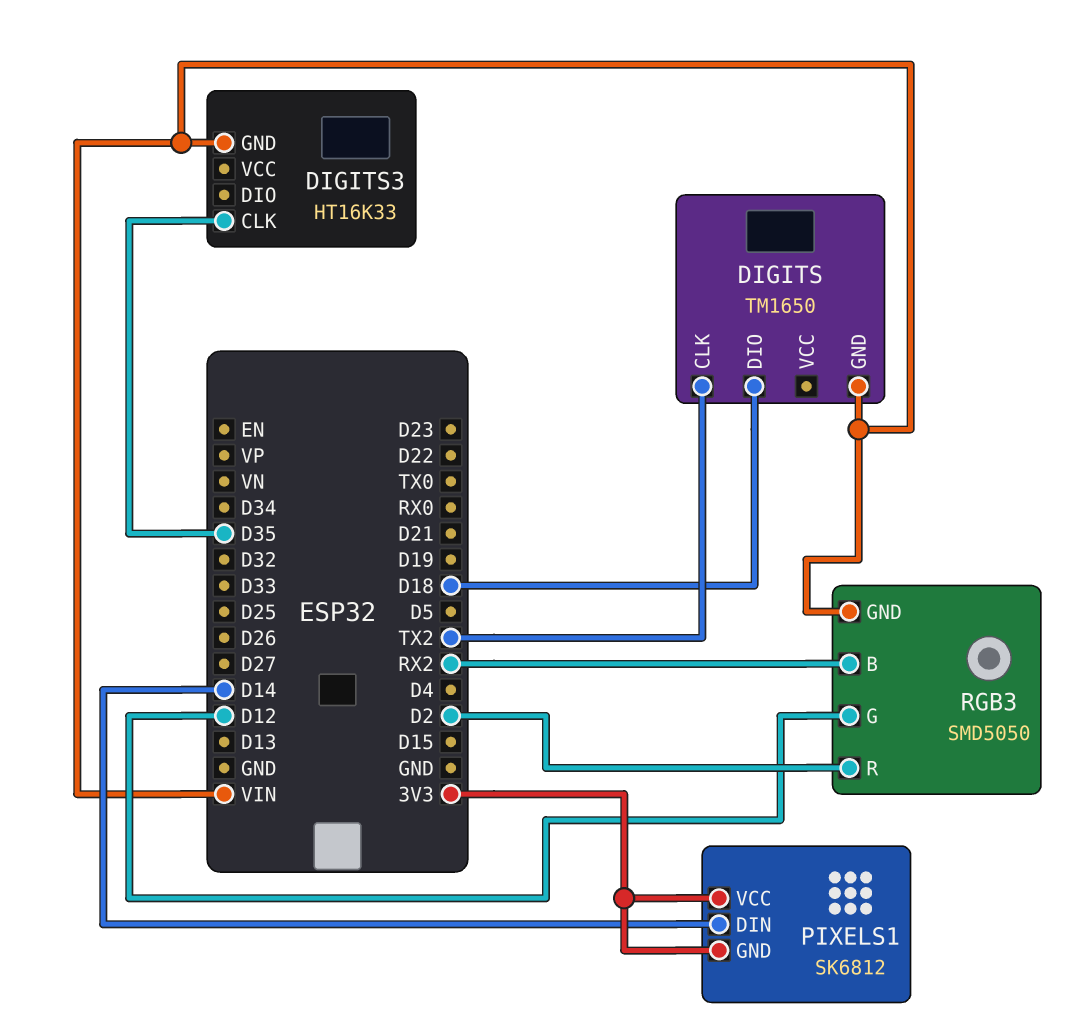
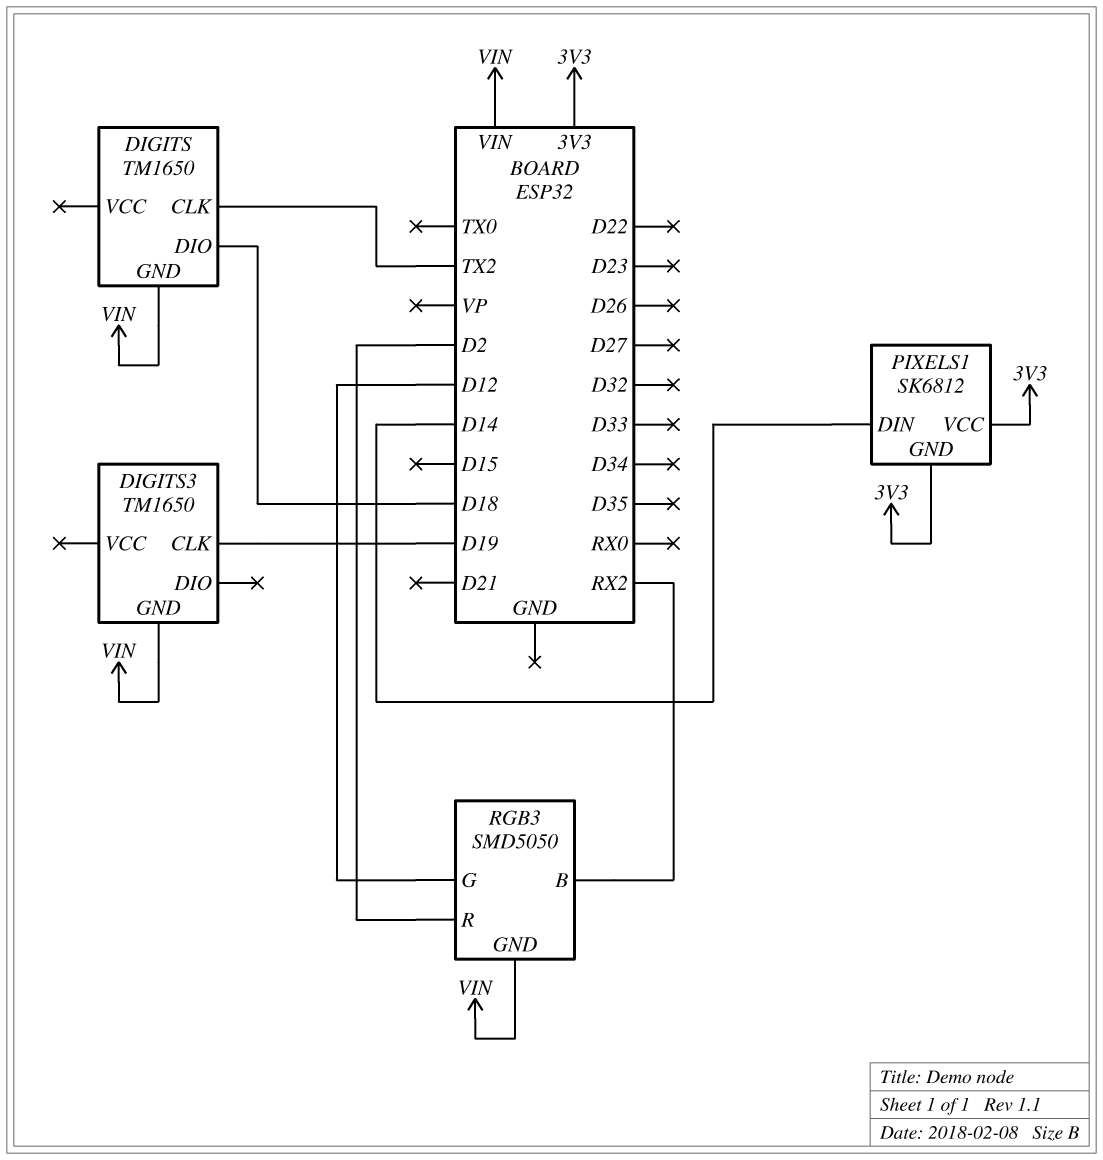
DIGITS3: HT16K33 -> TM1650
DIGITS3 pin CLK: D35 -> D19

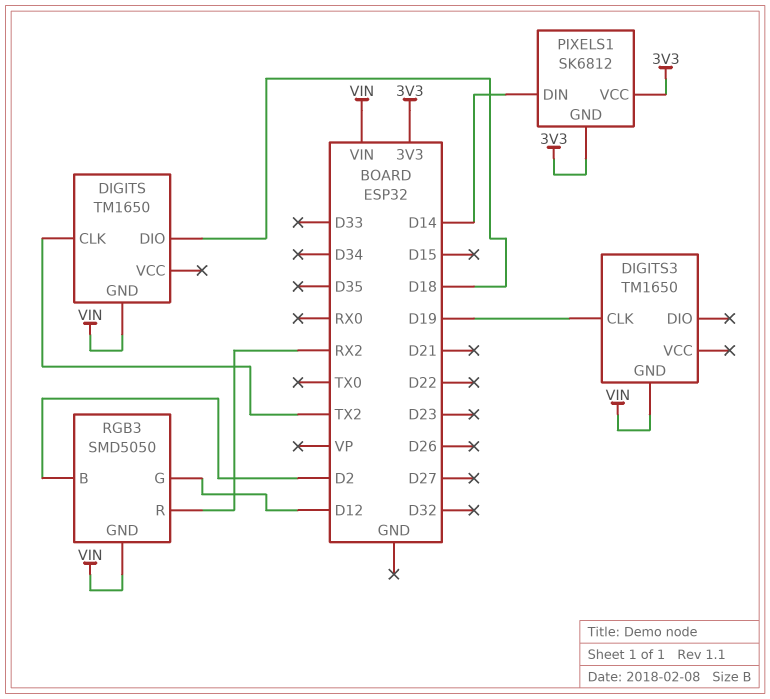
RGB3 pin B: RX2 -> D2
RGB3 pin R: D2 -> RX2

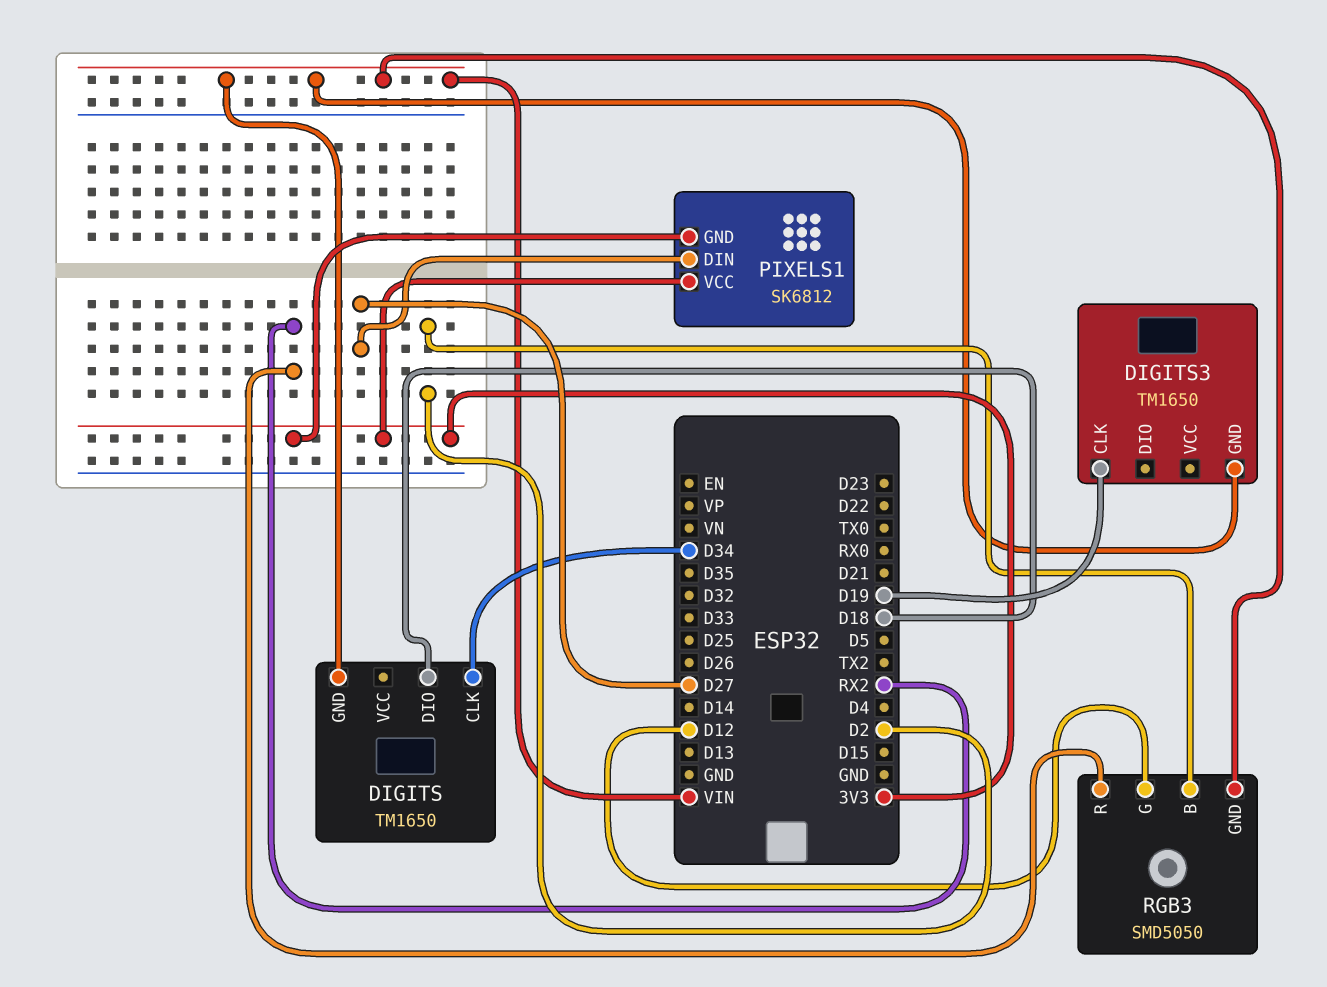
DIGITS pin CLK: TX2 -> D34
PIXELS1 pin DIN: D14 -> D27

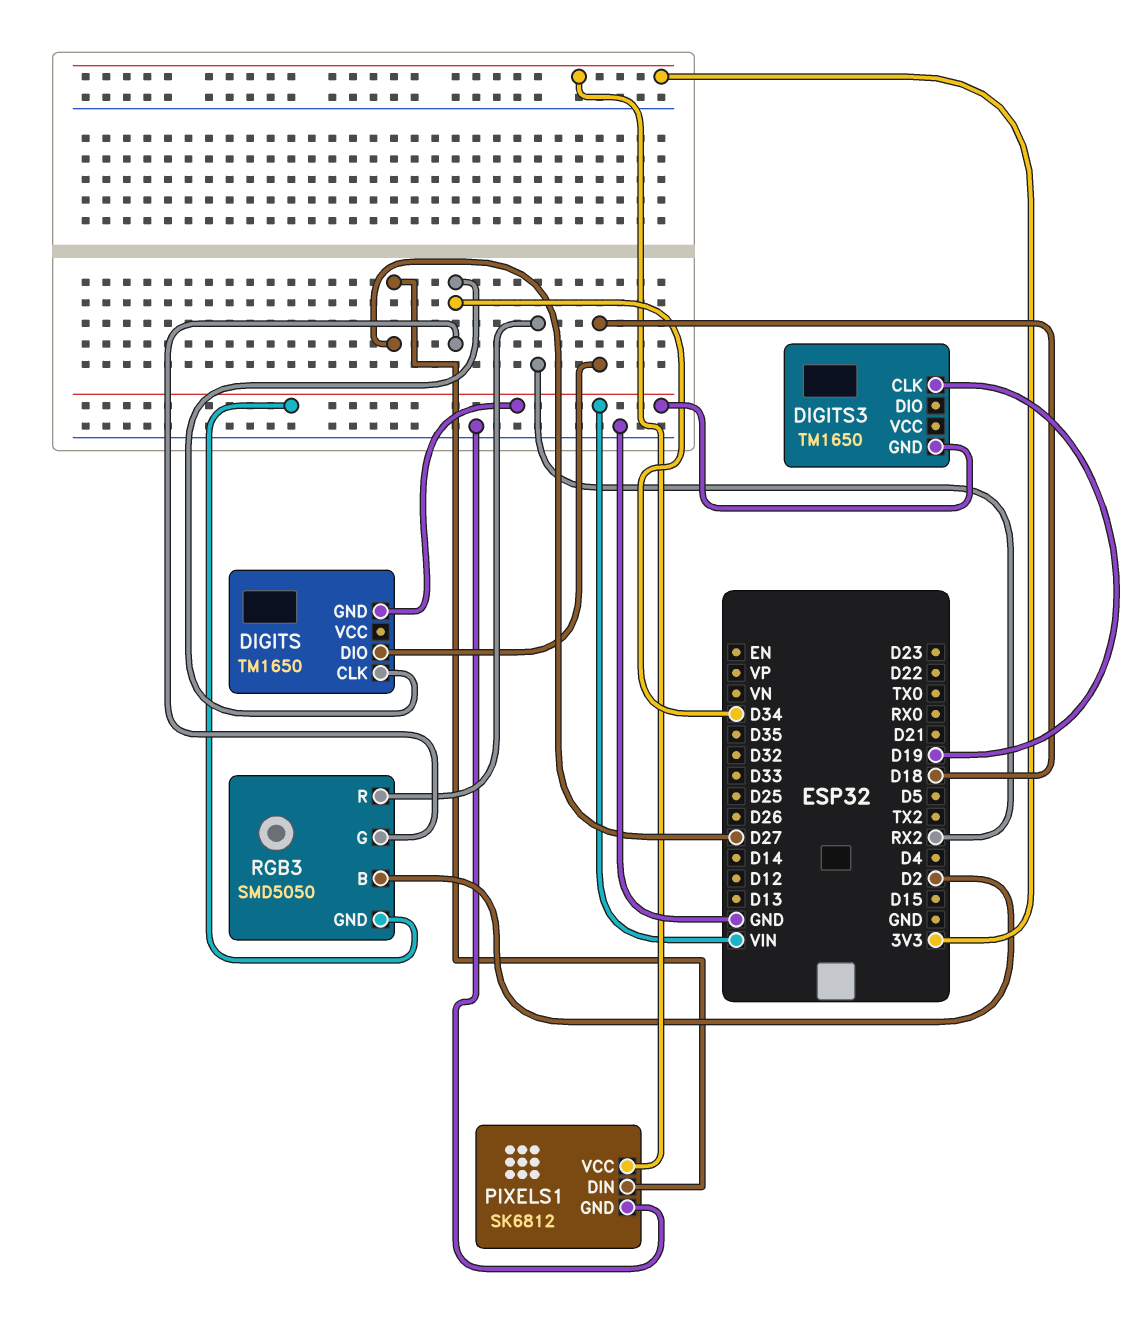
PIXELS1 pin GND: 3V3 -> GND
RGB3 pin G: D12 -> D34

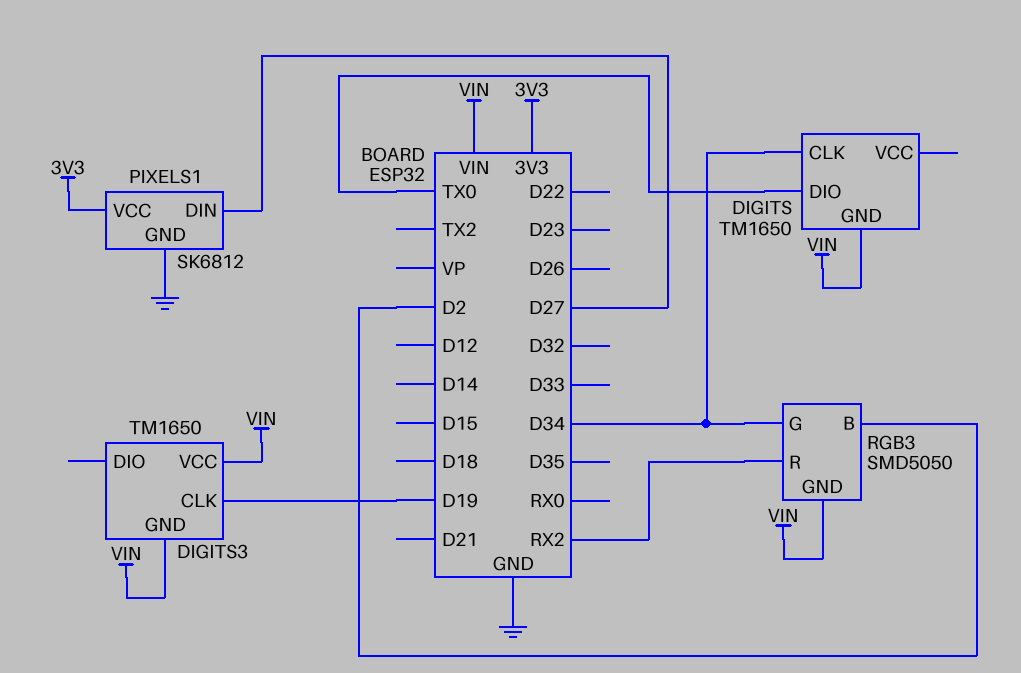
DIGITS pin DIO: D18 -> TX0
DIGITS3 pin VCC: none -> VIN

